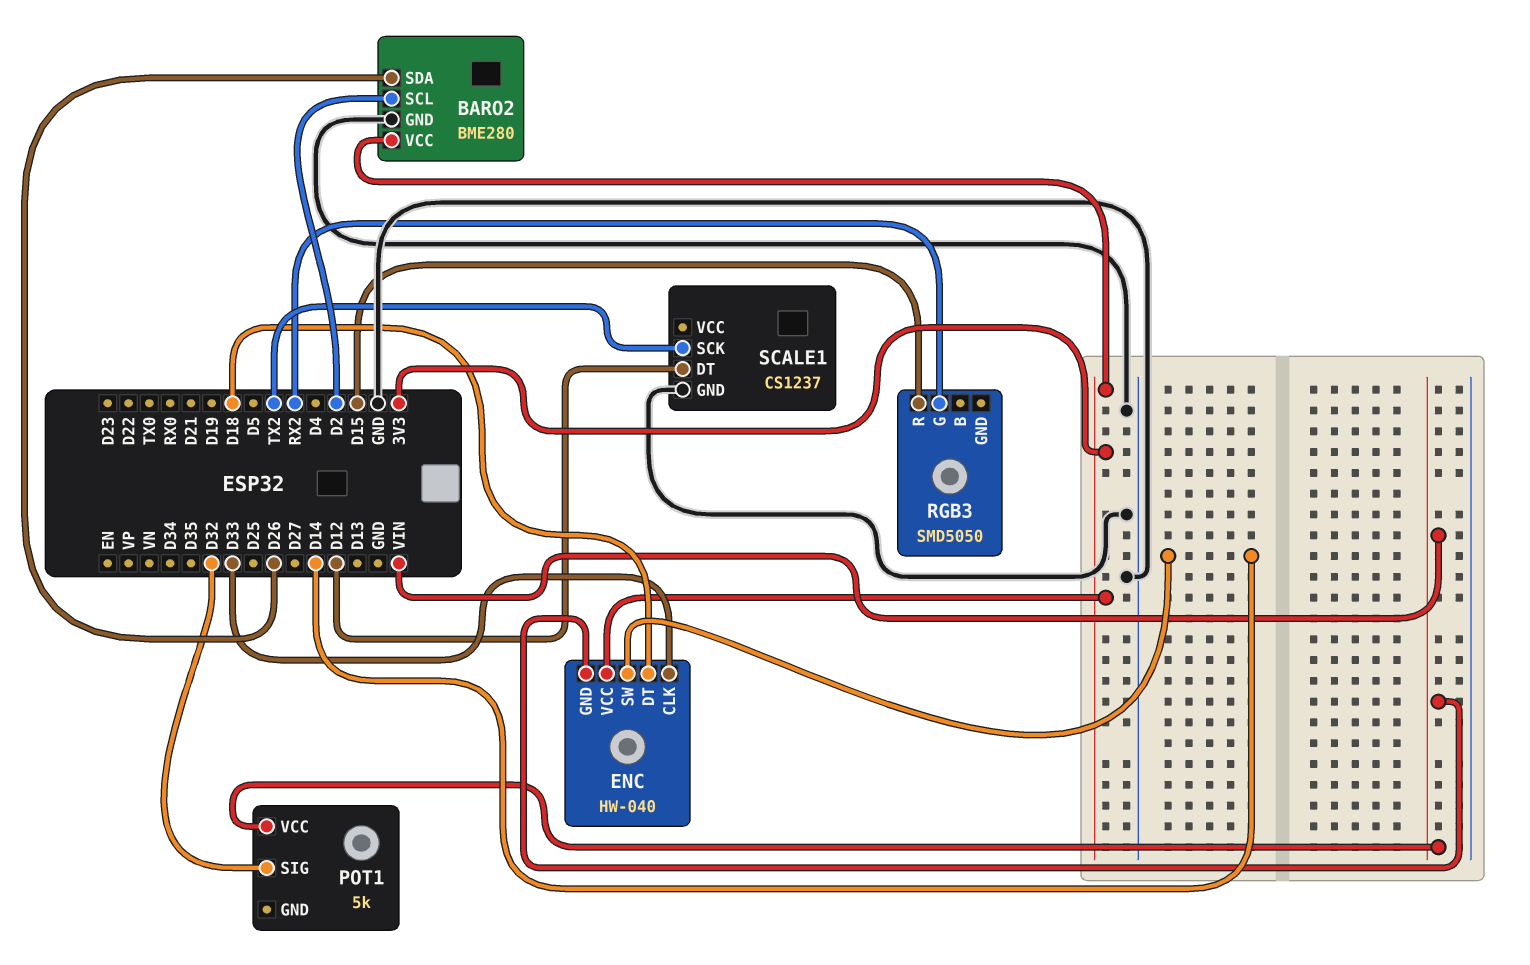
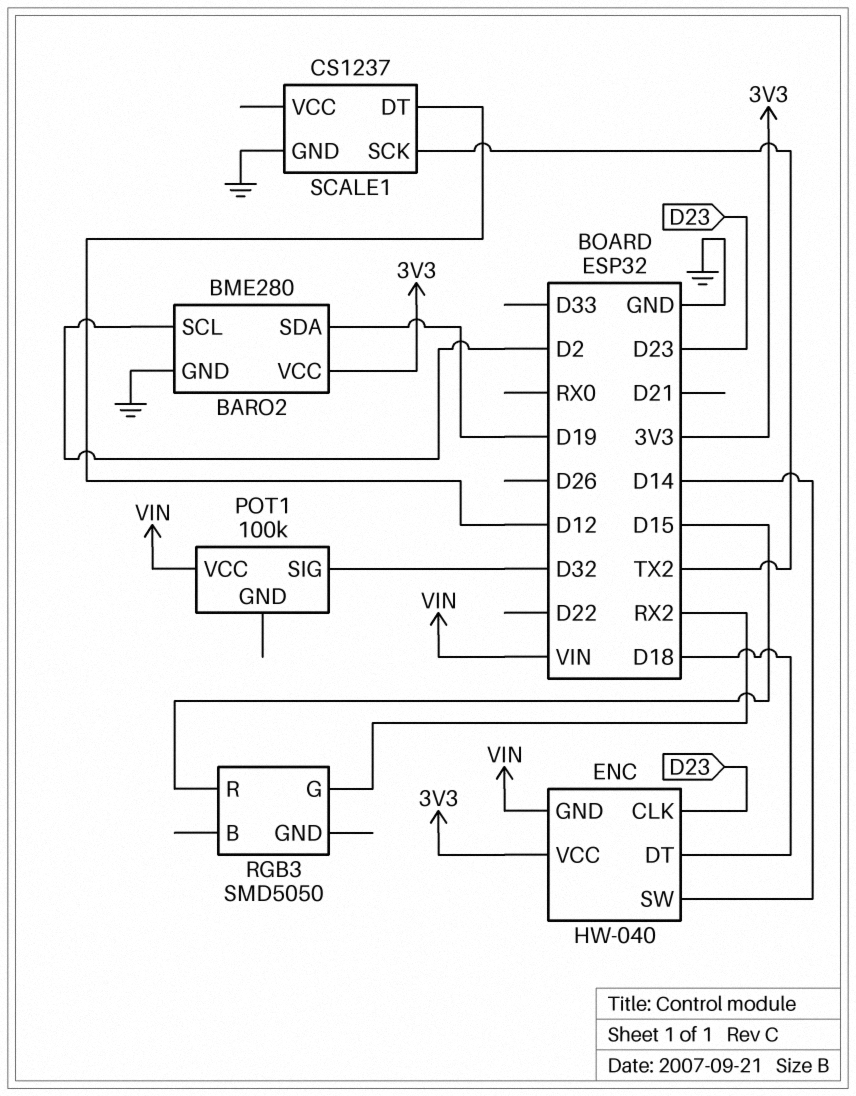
BARO2 pin SDA: D26 -> D19
ENC pin CLK: D33 -> D23
POT1: 5k -> 100k

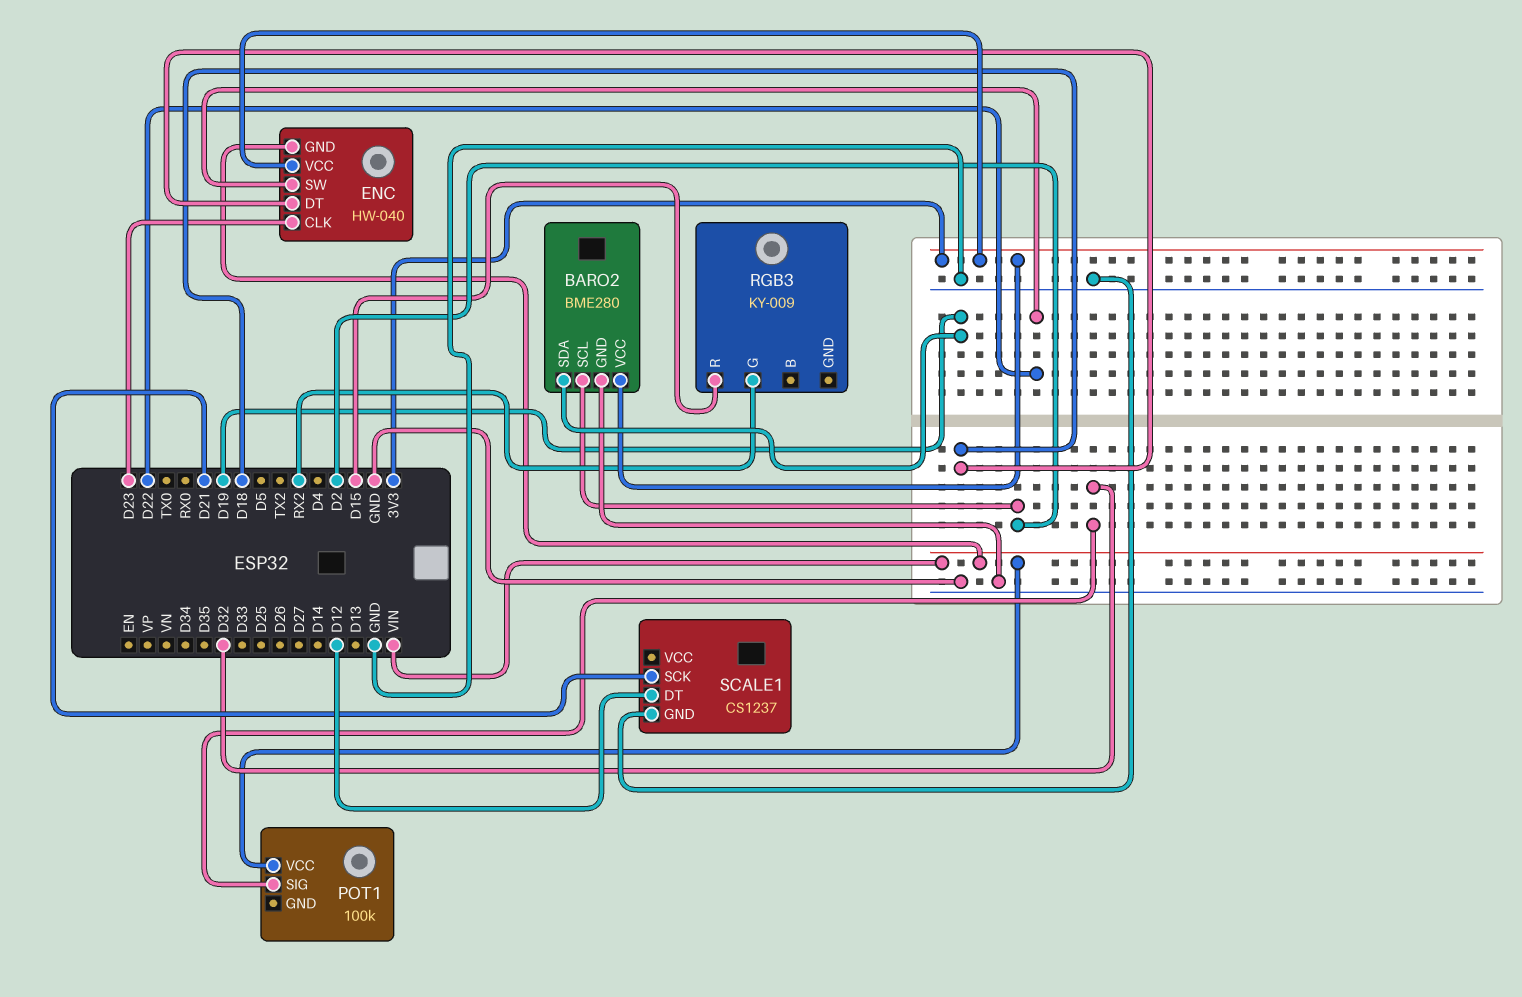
ENC pin SW: D14 -> D22
RGB3: SMD5050 -> KY-009
SCALE1 pin SCK: TX2 -> D21

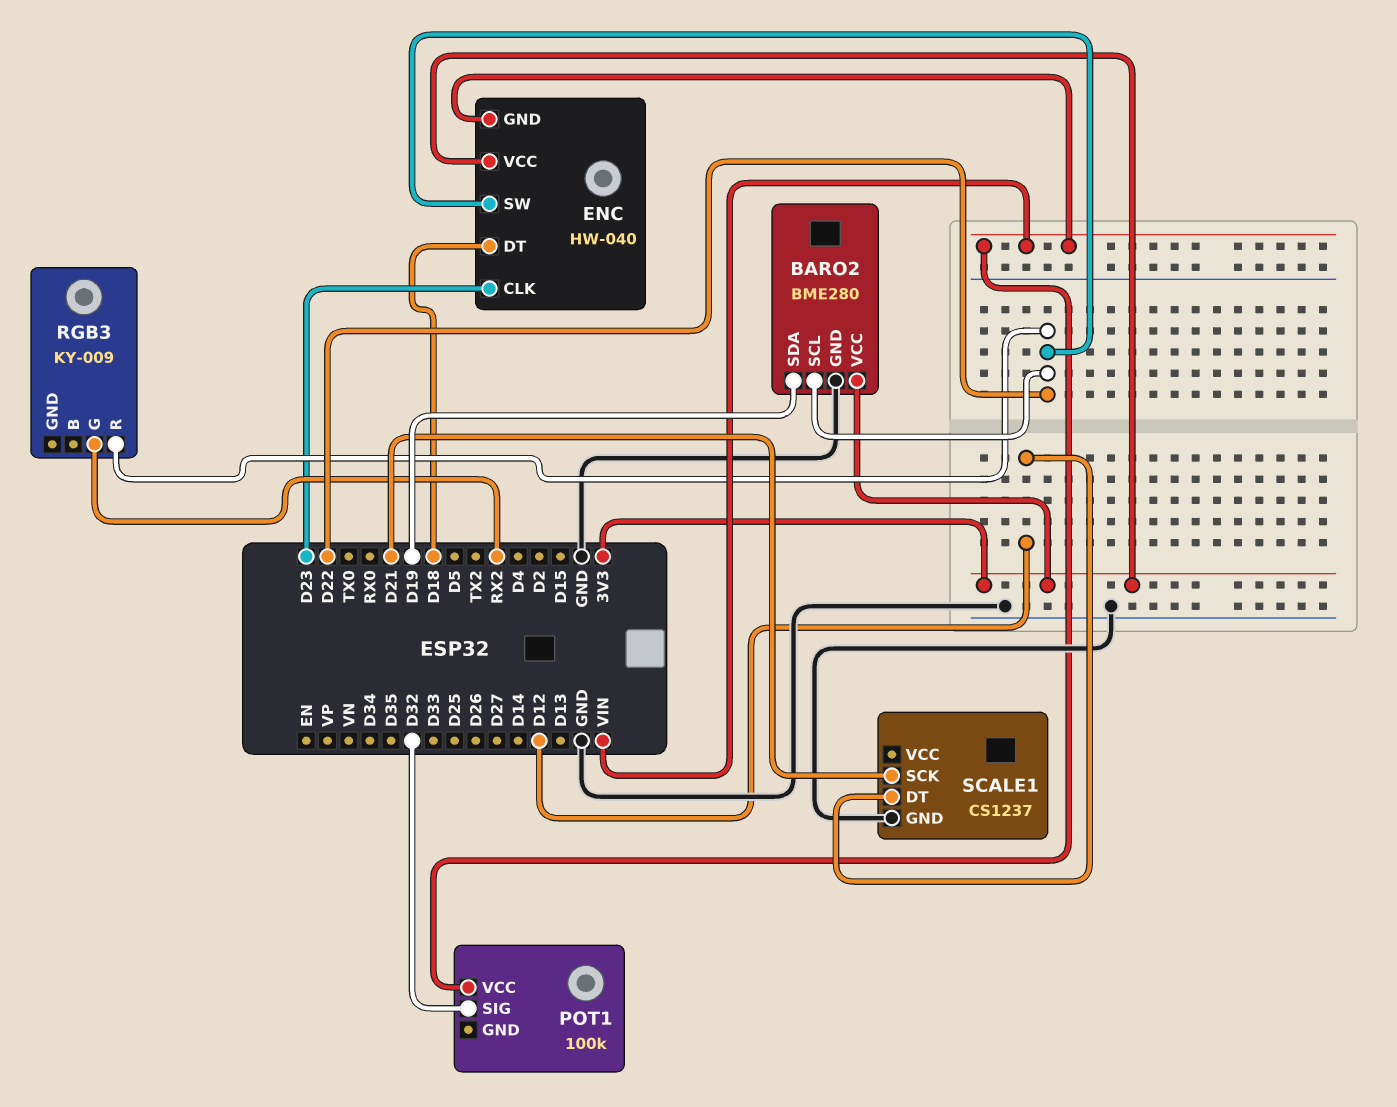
BARO2 pin SCL: D2 -> D22
RGB3 pin R: D15 -> D22

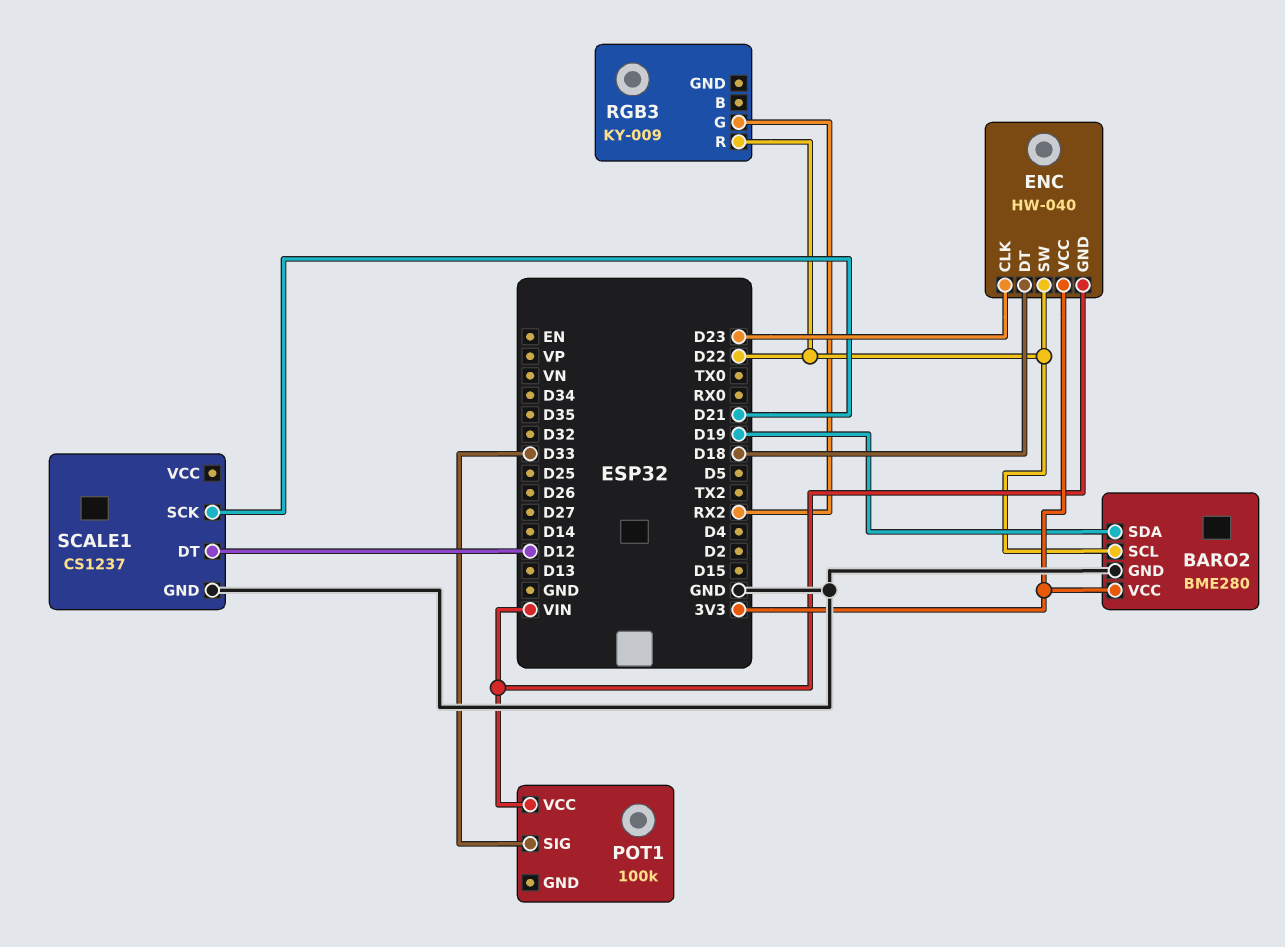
POT1 pin SIG: D32 -> D33

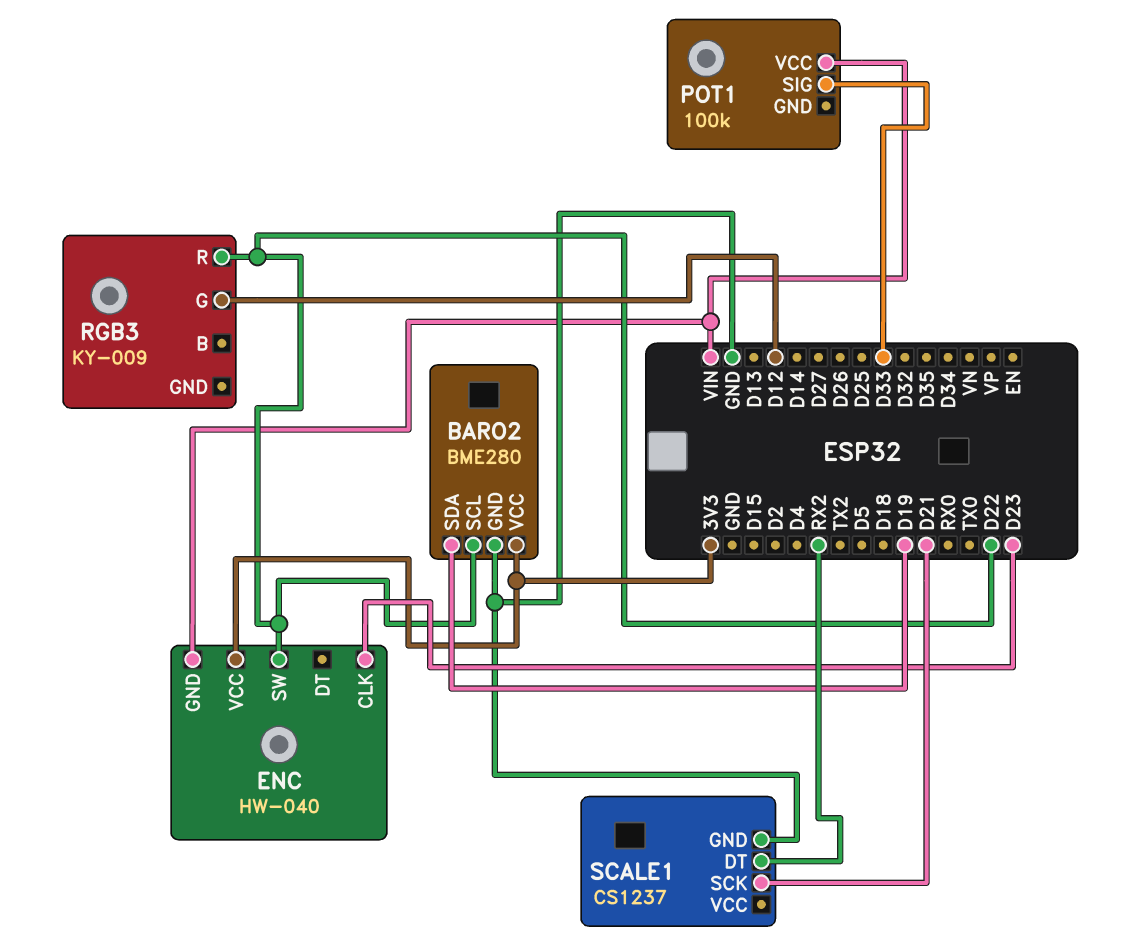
ENC pin DT: D18 -> none
RGB3 pin G: RX2 -> D12
SCALE1 pin DT: D12 -> RX2

